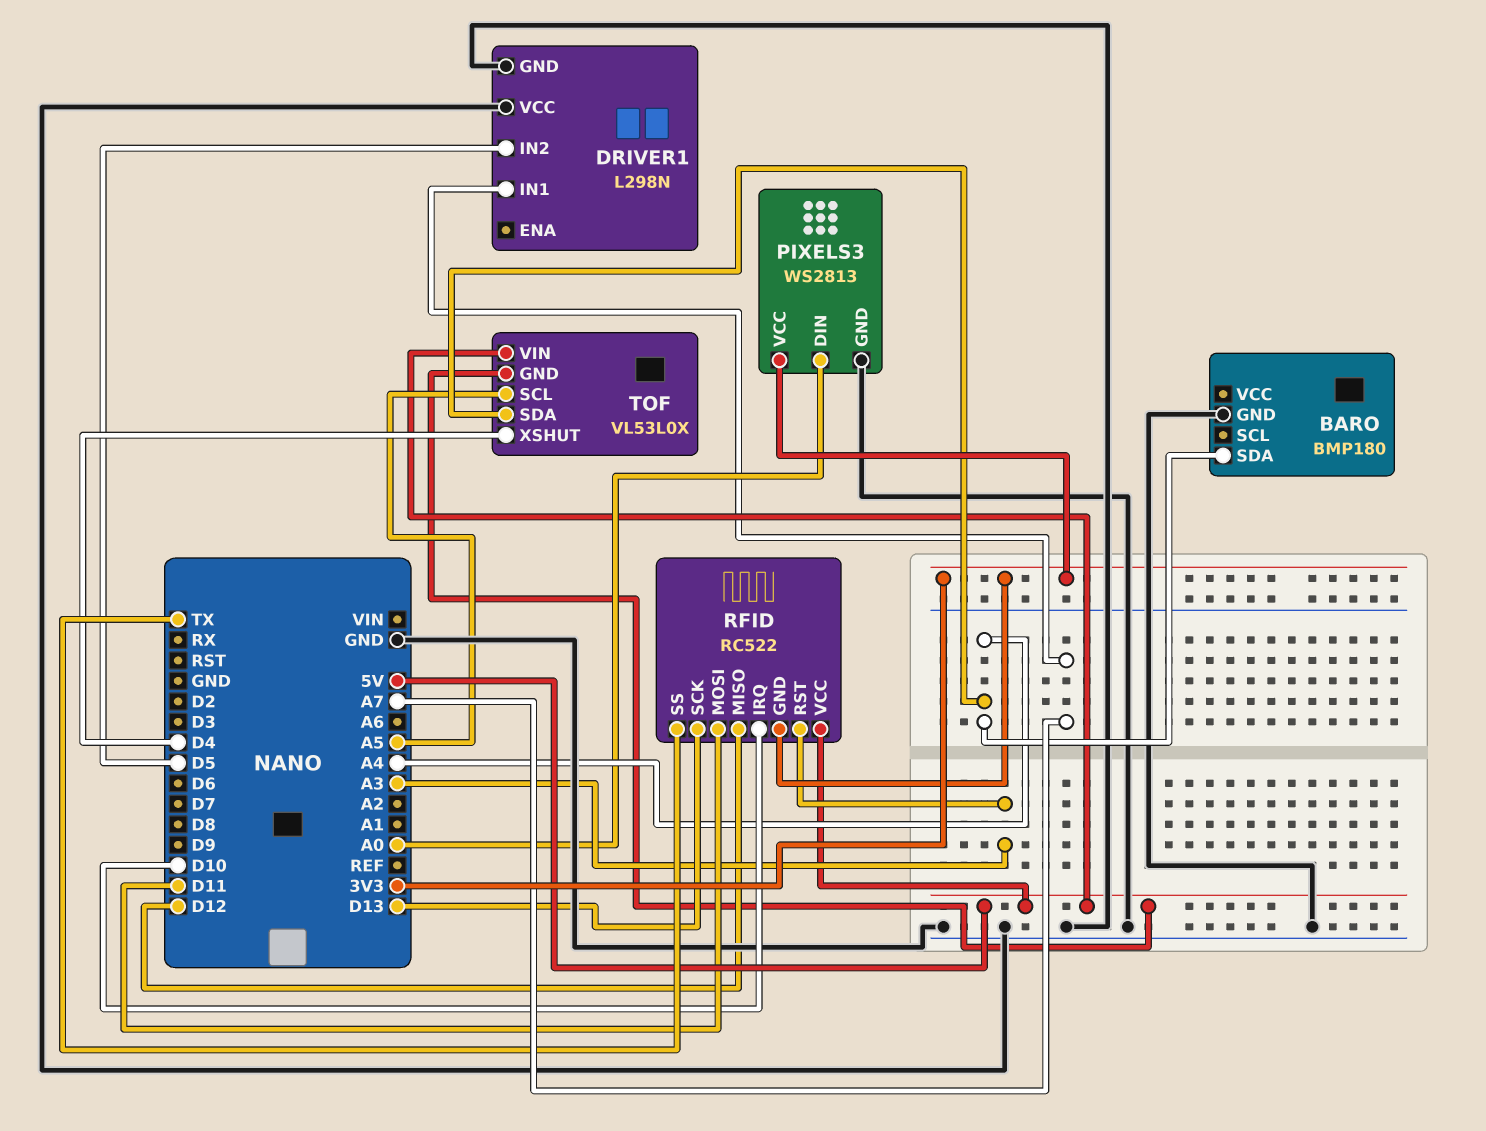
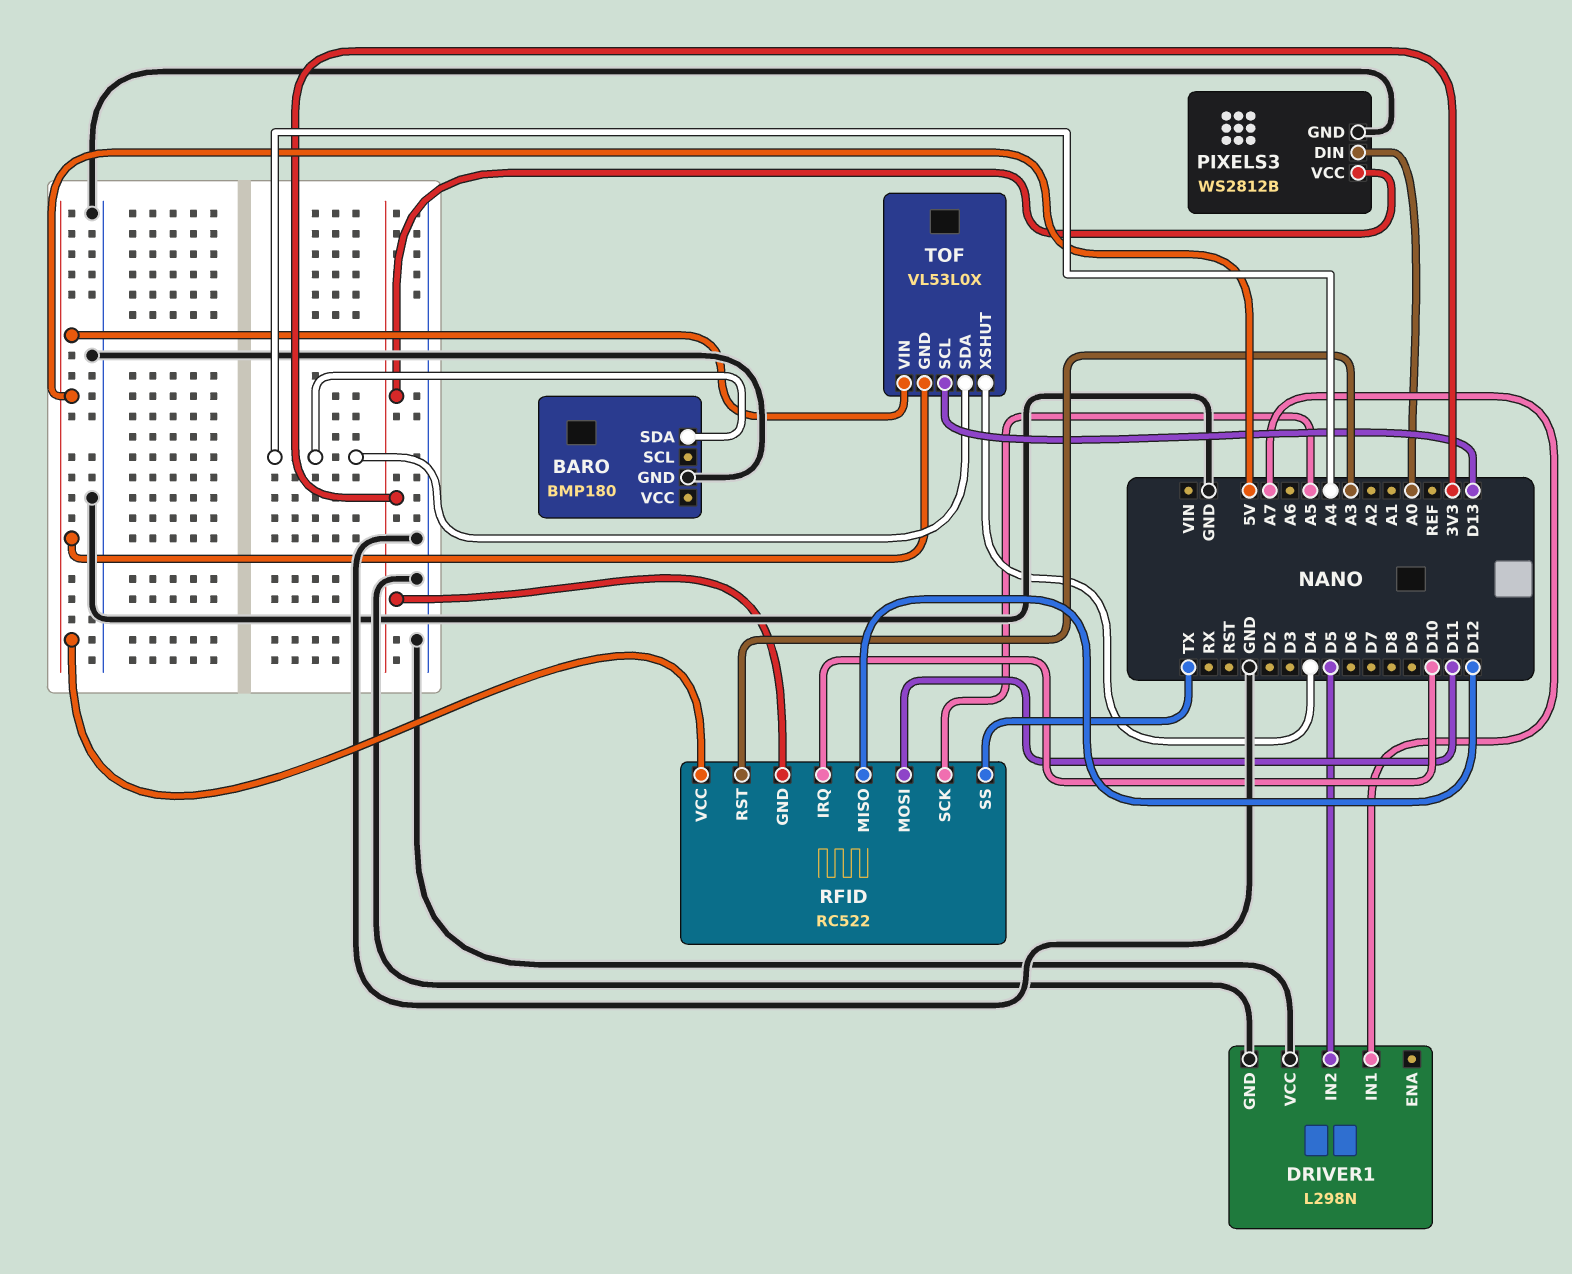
PIXELS3: WS2813 -> WS2812B
RFID pin SCK: D13 -> A5
TOF pin SCL: A5 -> D13

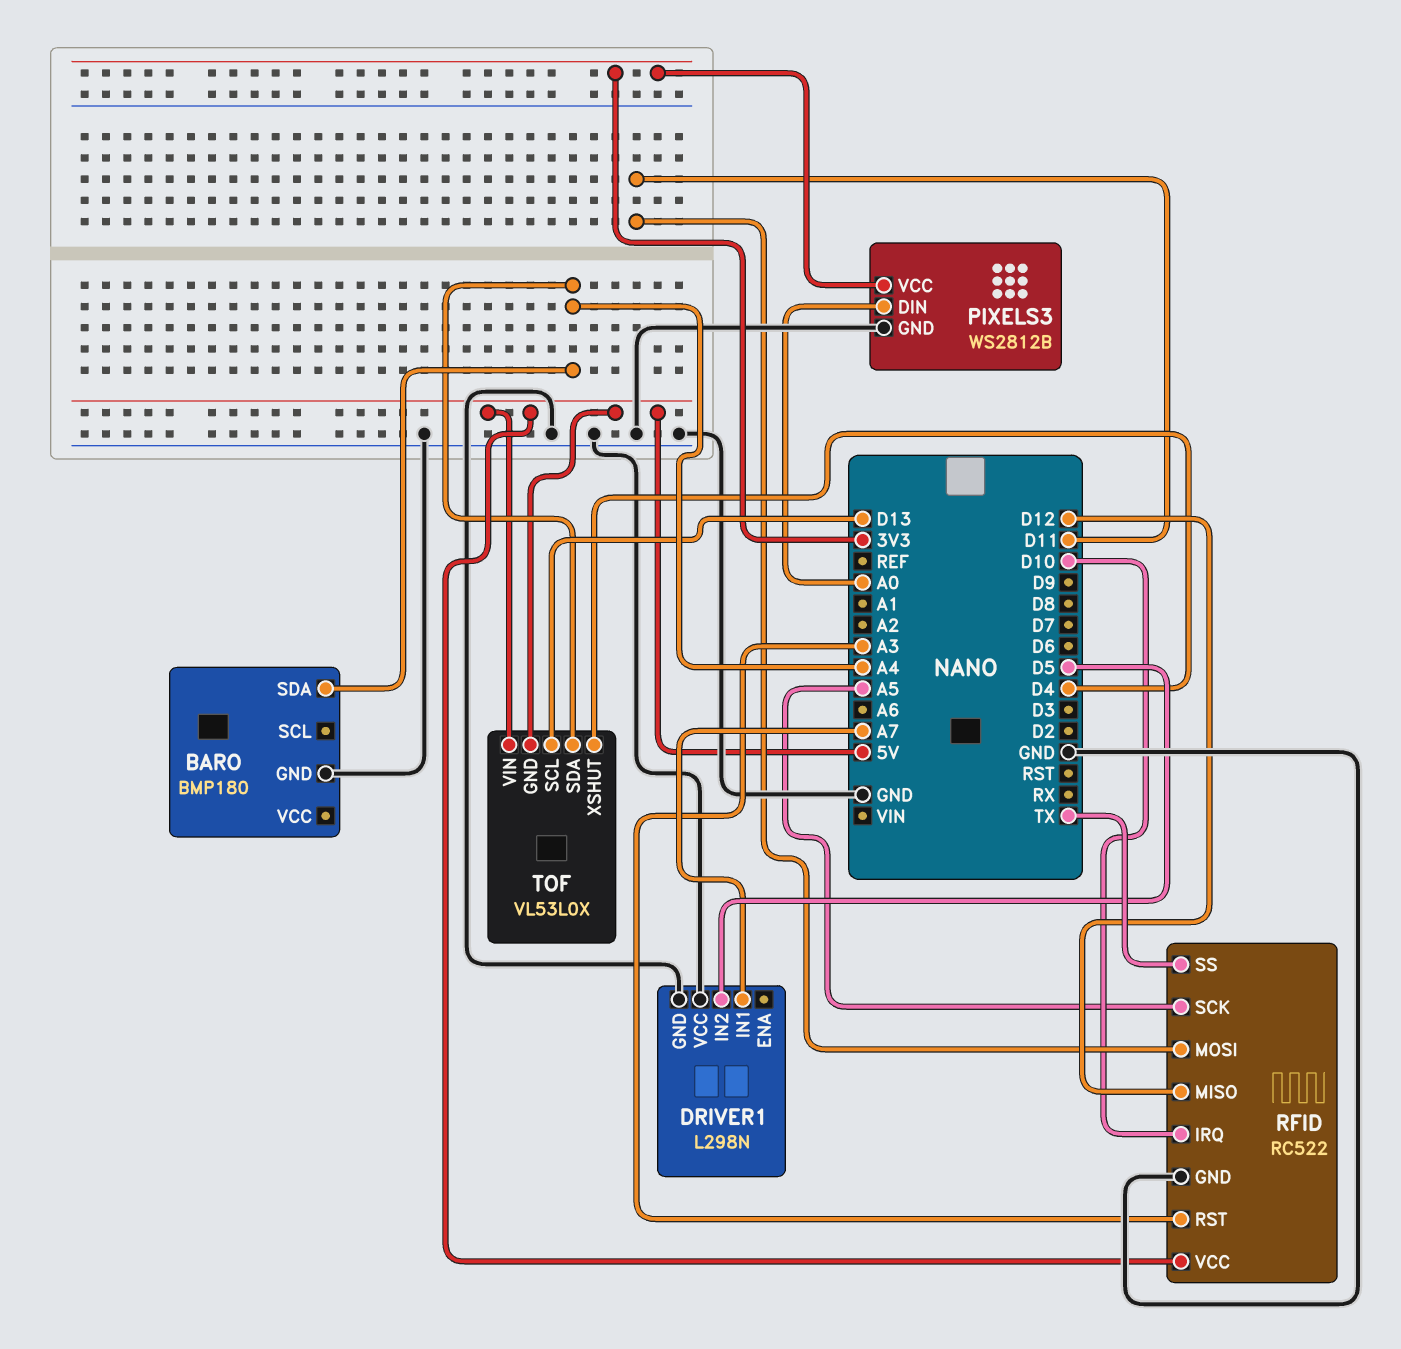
RFID pin GND: 3V3 -> GND

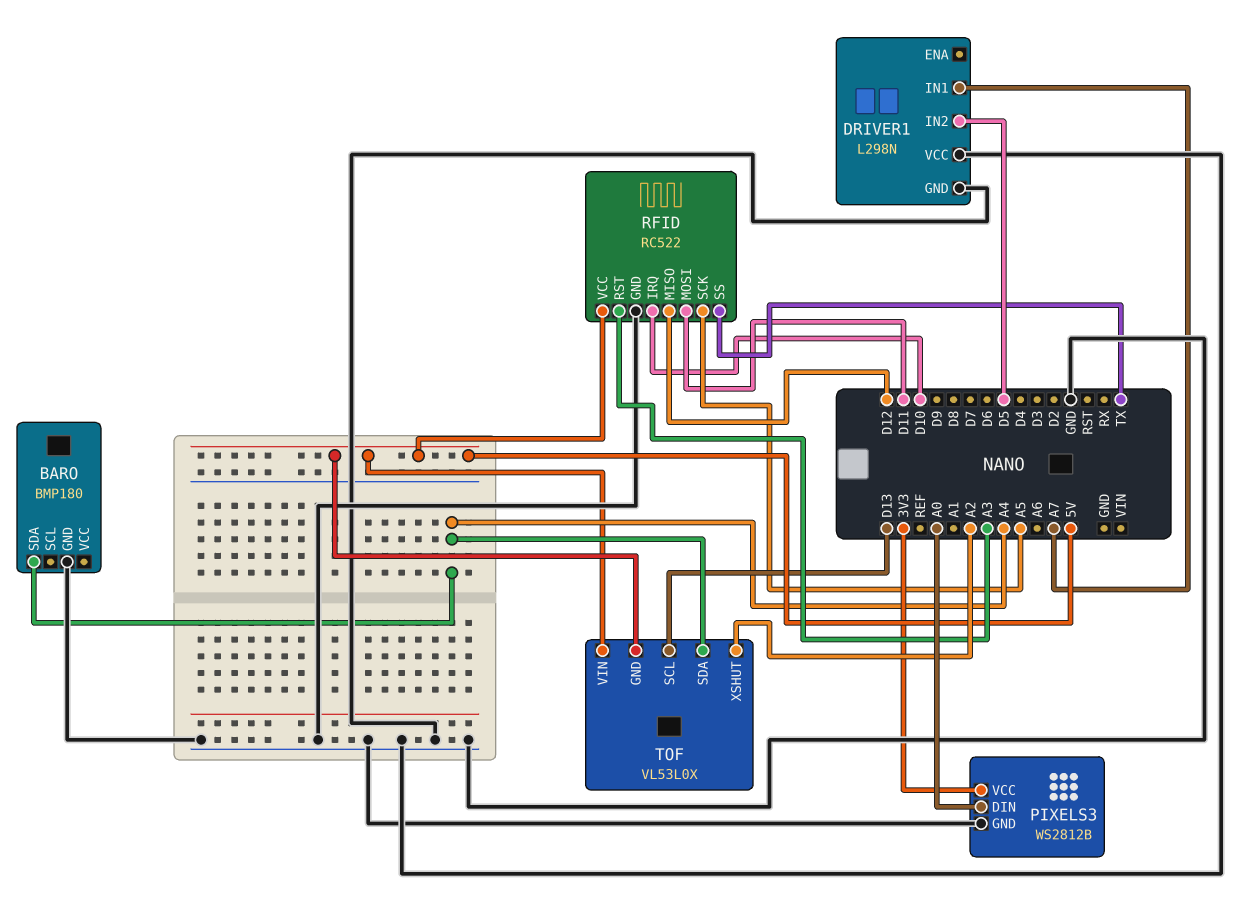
TOF pin XSHUT: D4 -> A2

